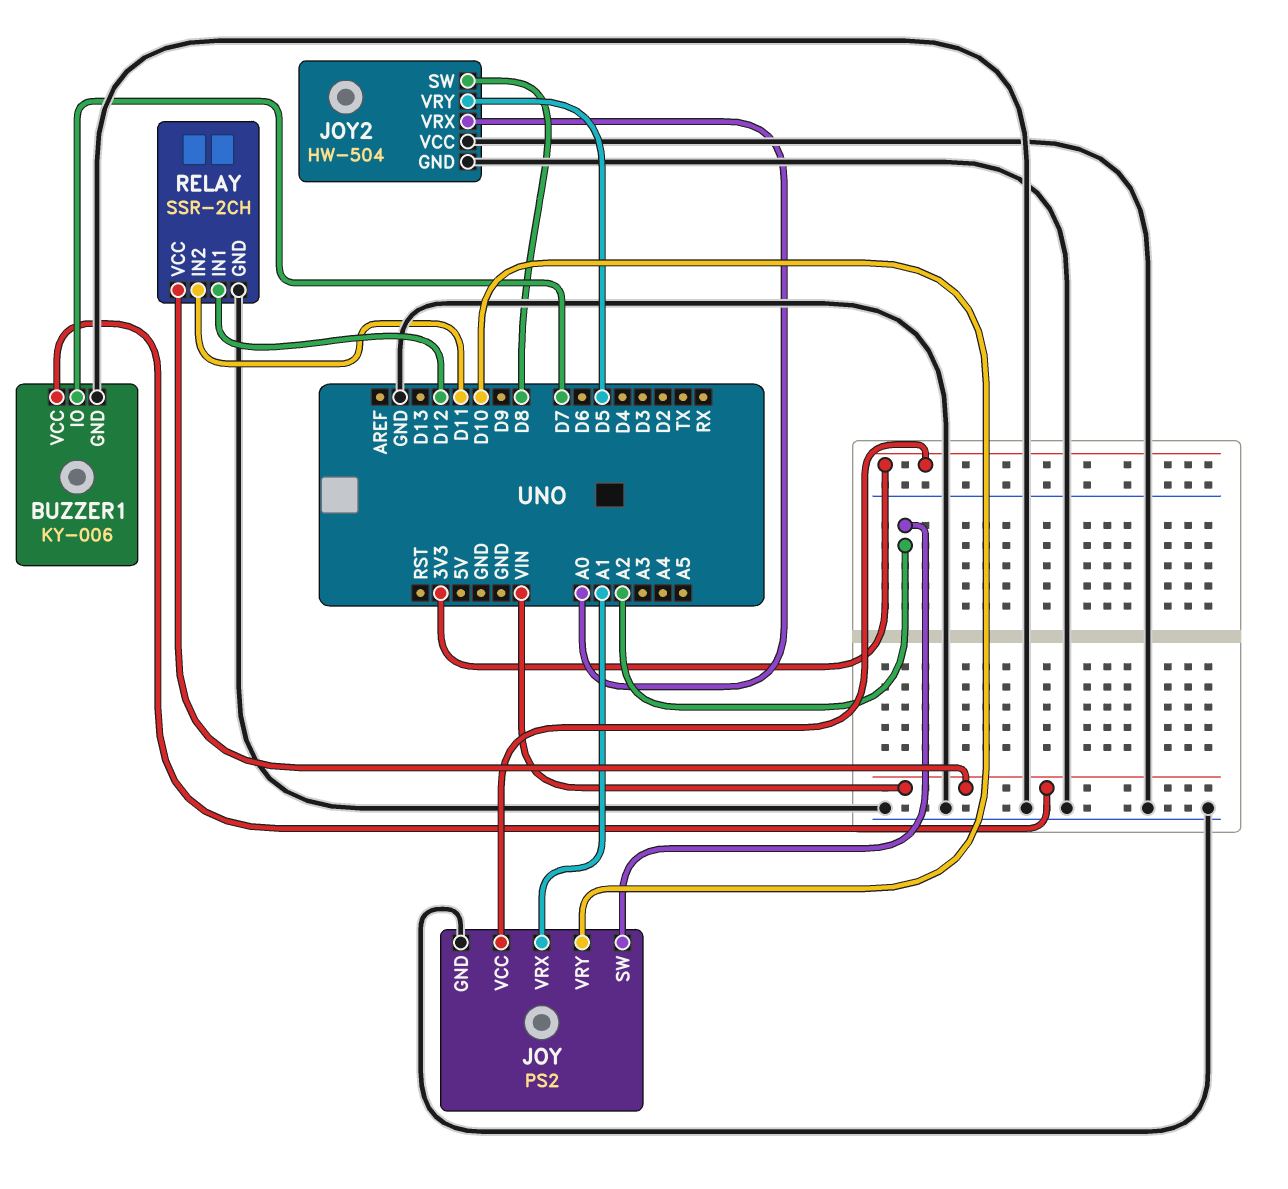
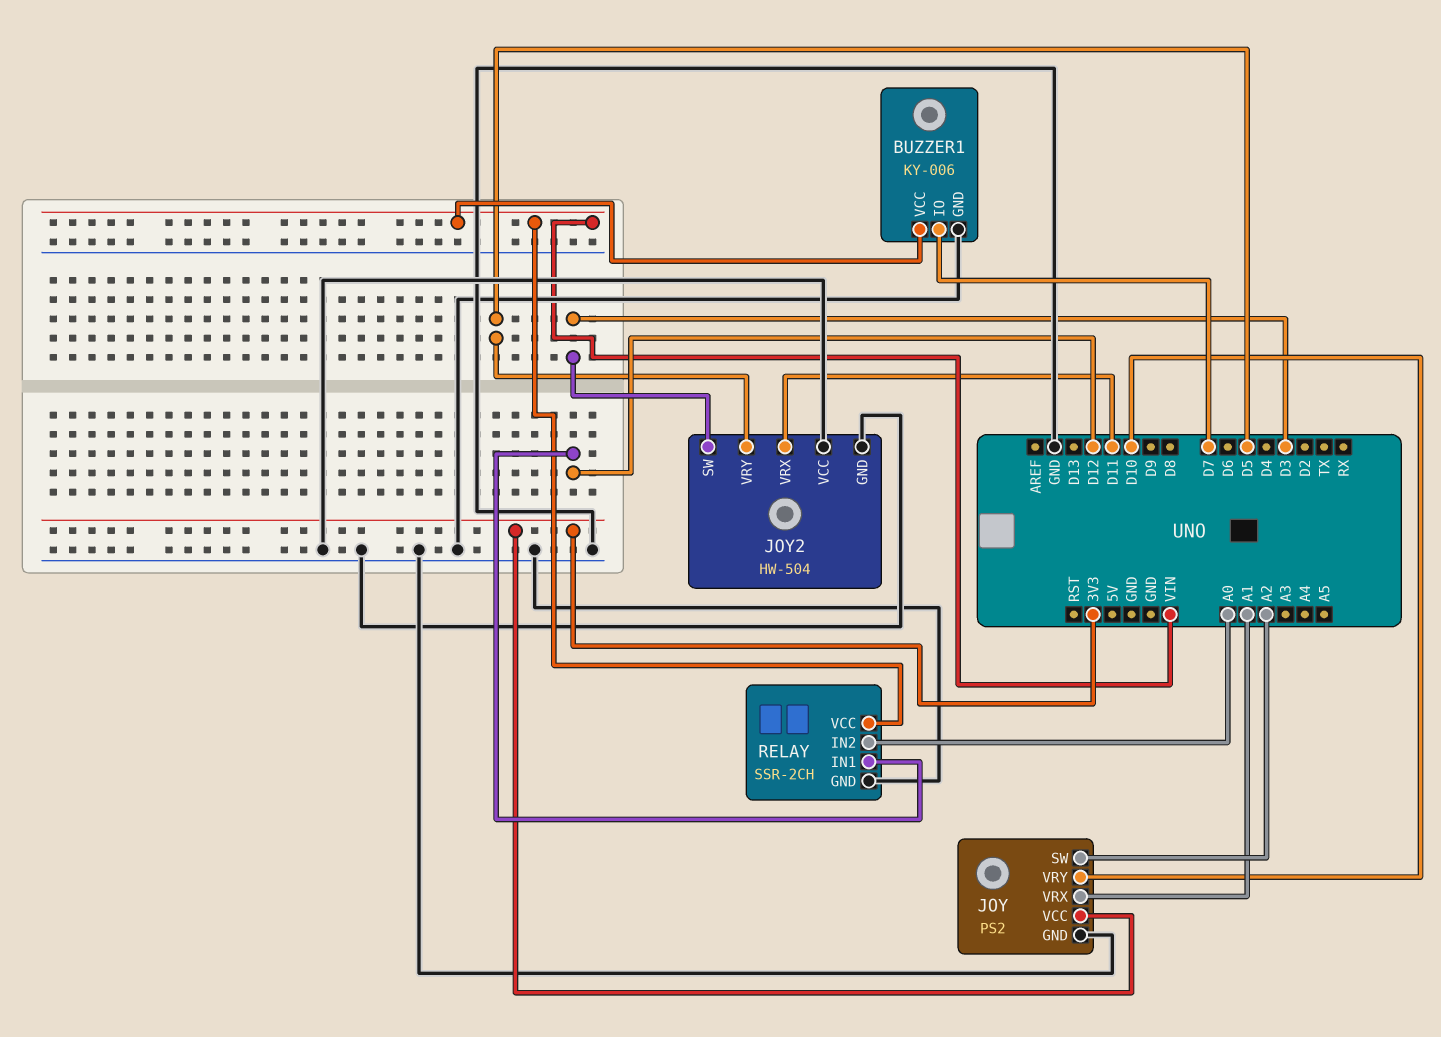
JOY2 pin SW: D8 -> D3
JOY2 pin VRX: A0 -> D11
RELAY pin IN2: D11 -> A0

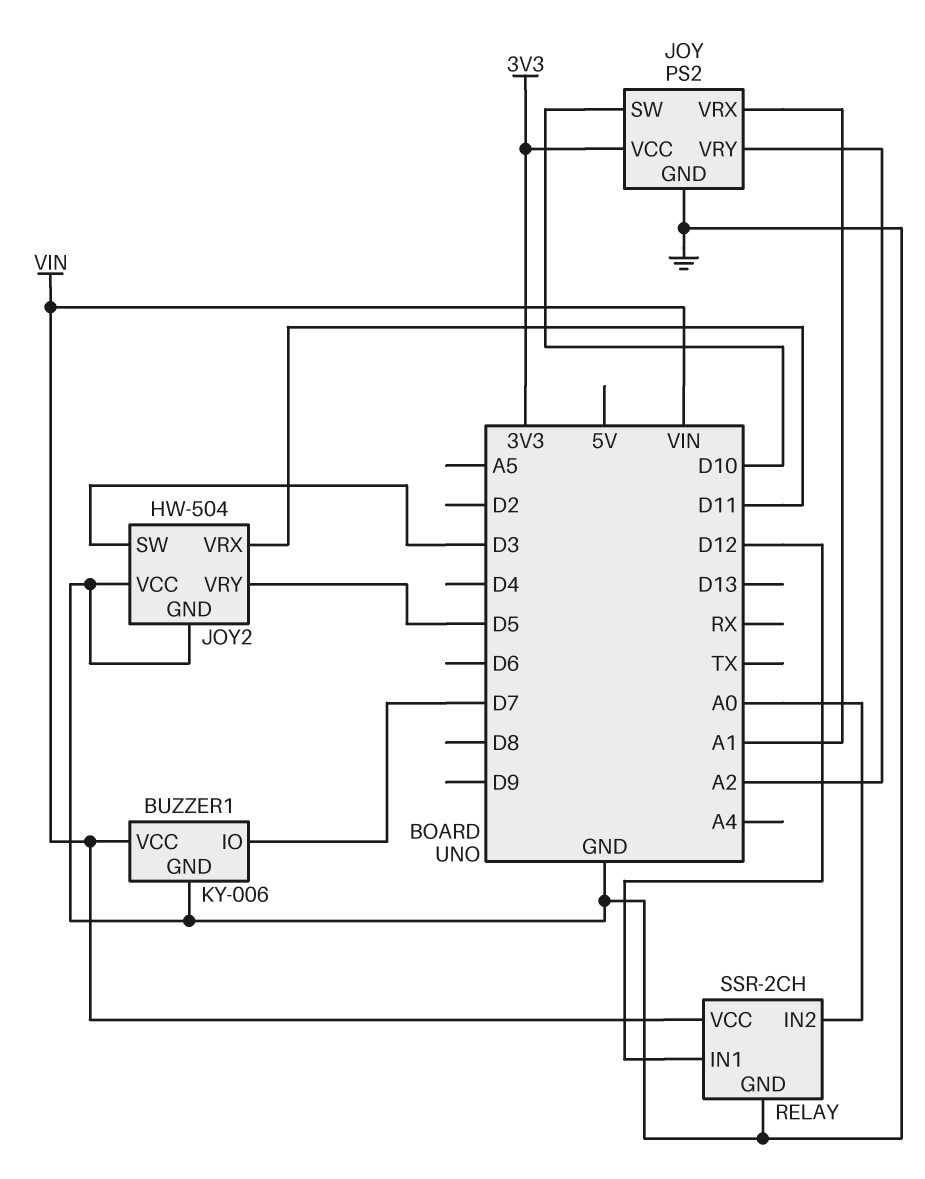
JOY pin SW: A2 -> D10
JOY pin VRY: D10 -> A2

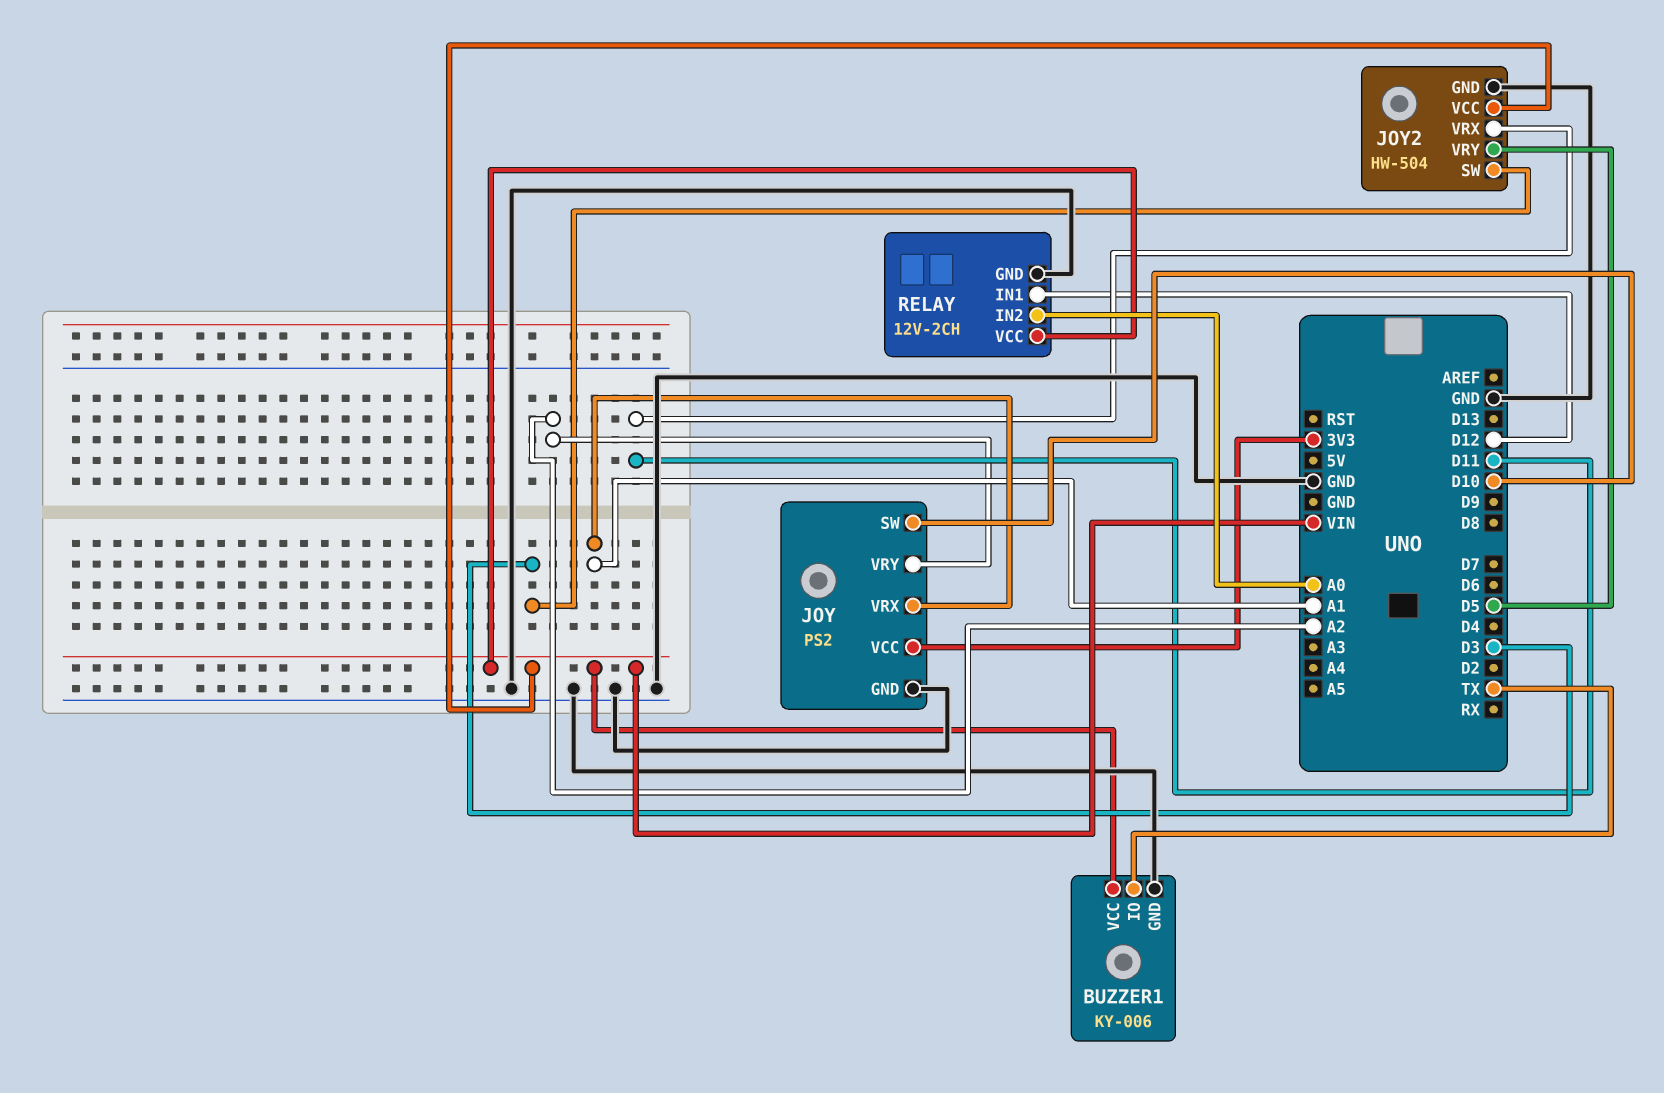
BUZZER1 pin IO: D7 -> TX
JOY2 pin VCC: GND -> VIN
RELAY: SSR-2CH -> 12V-2CH

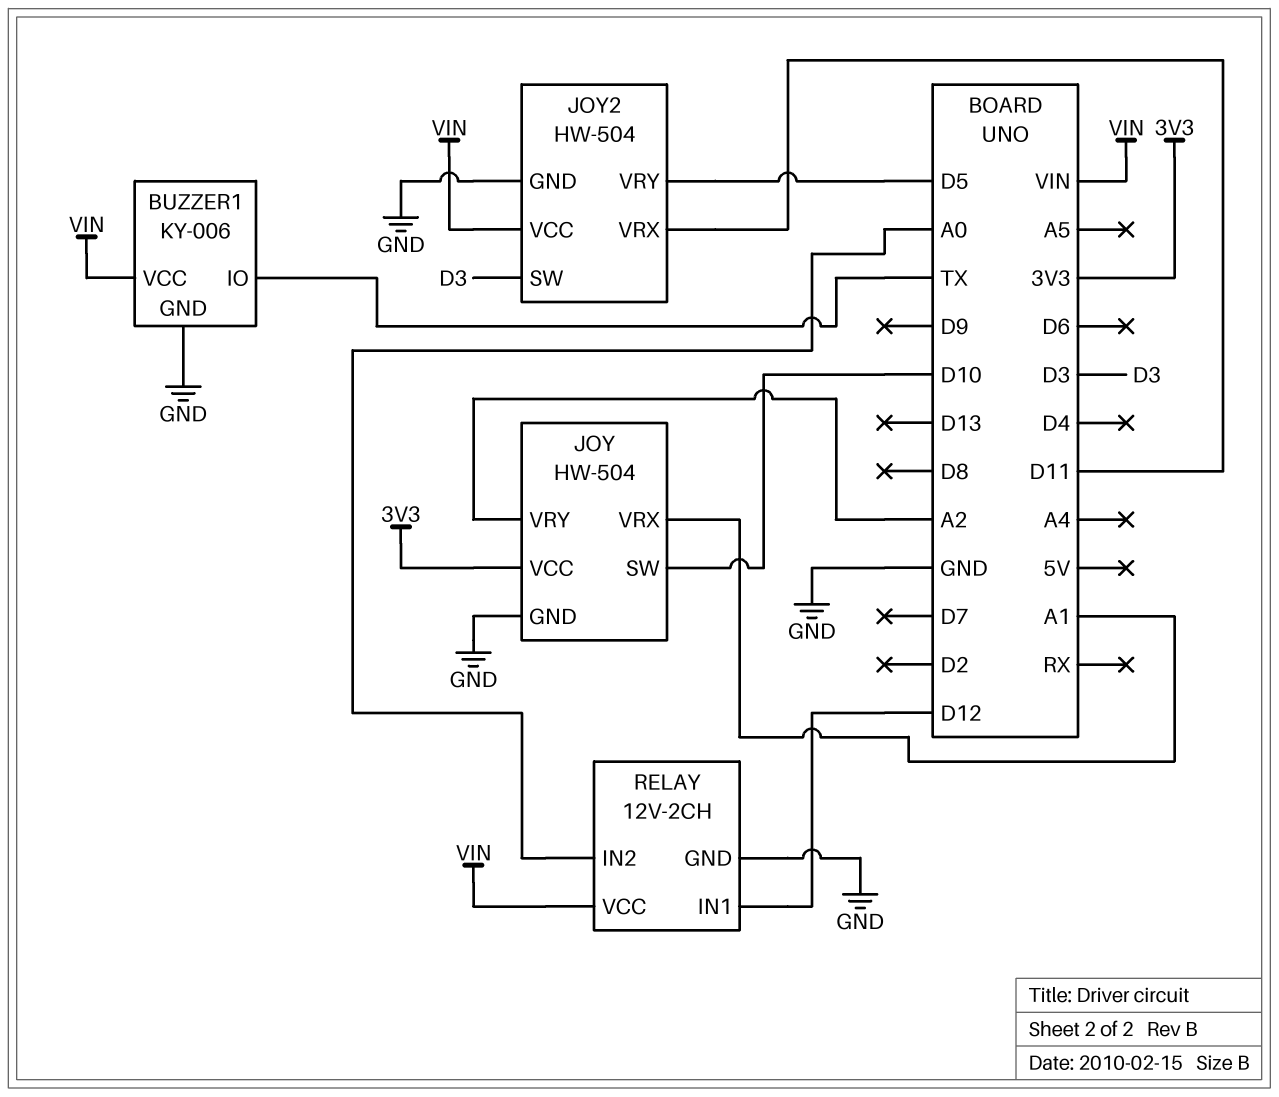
JOY: PS2 -> HW-504

